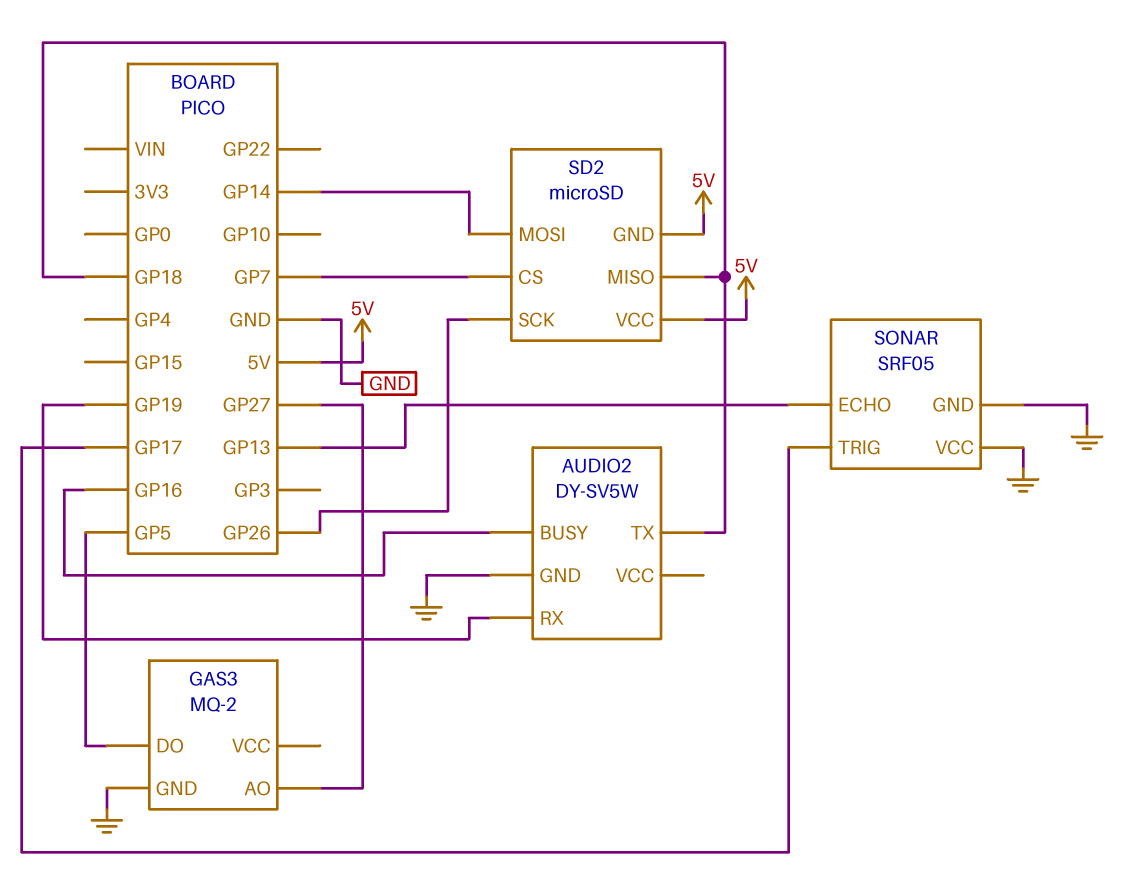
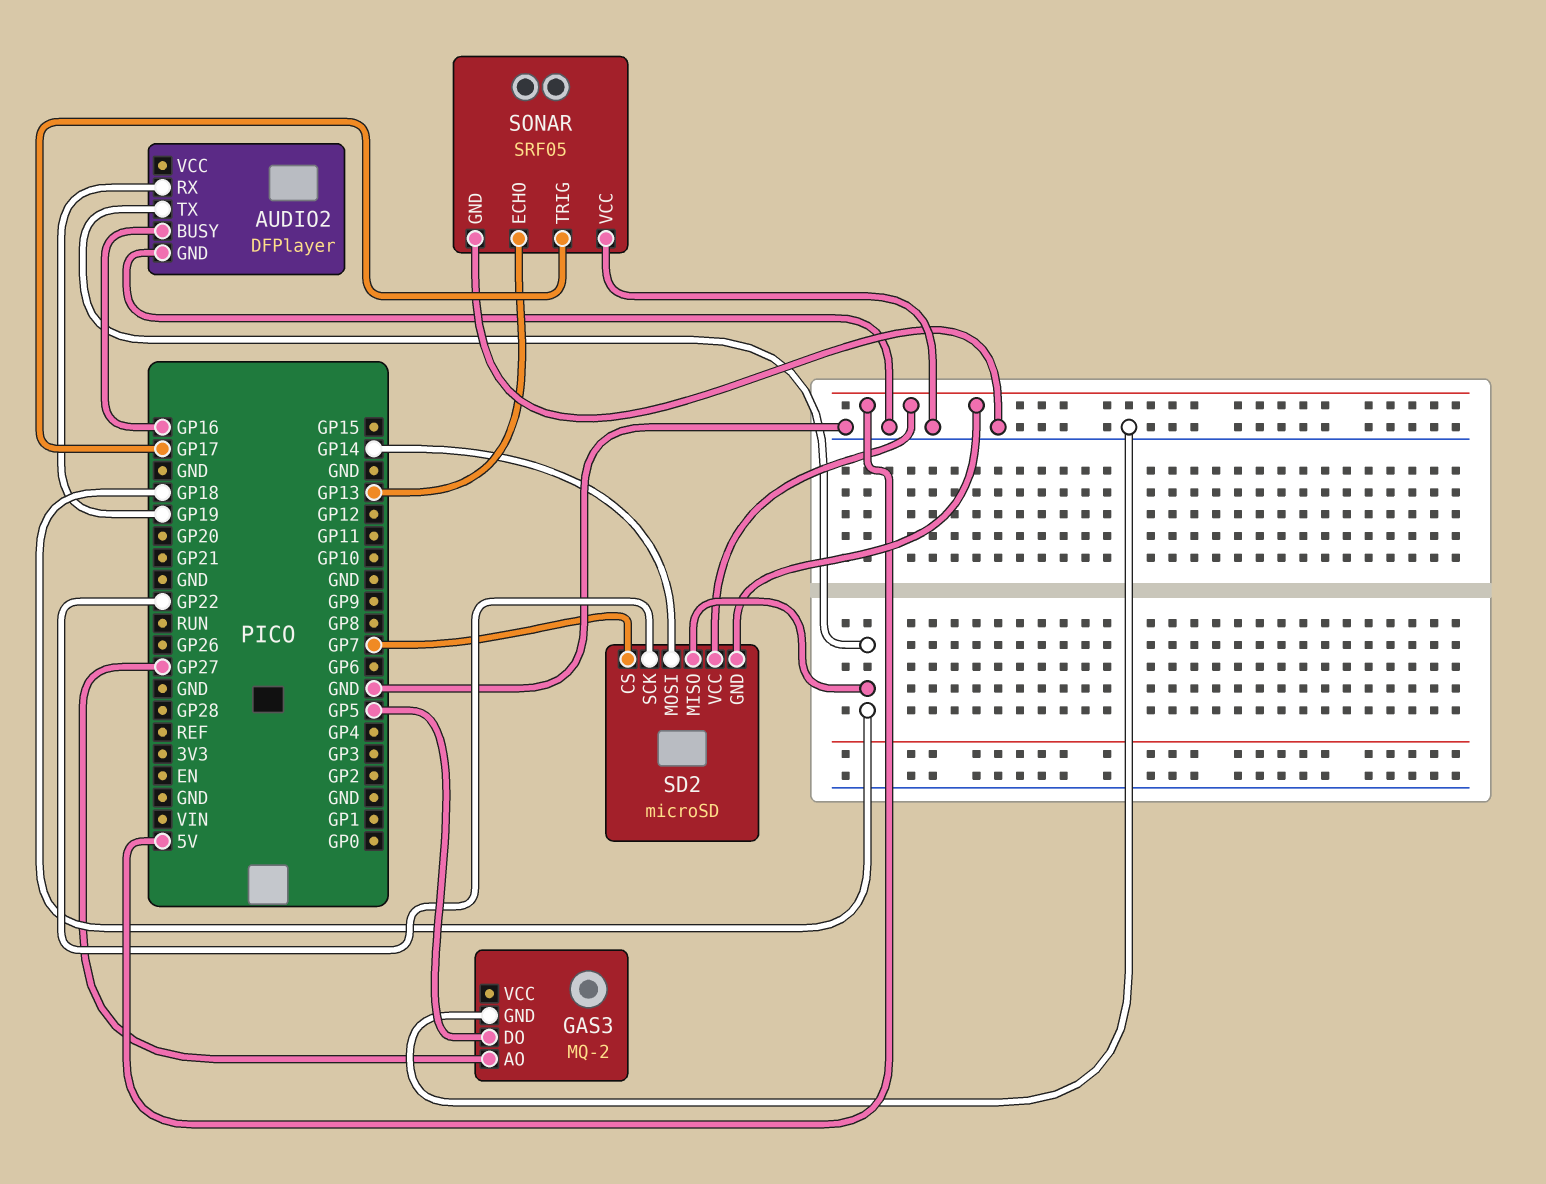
AUDIO2: DY-SV5W -> DFPlayer
SD2 pin SCK: GP26 -> GP22

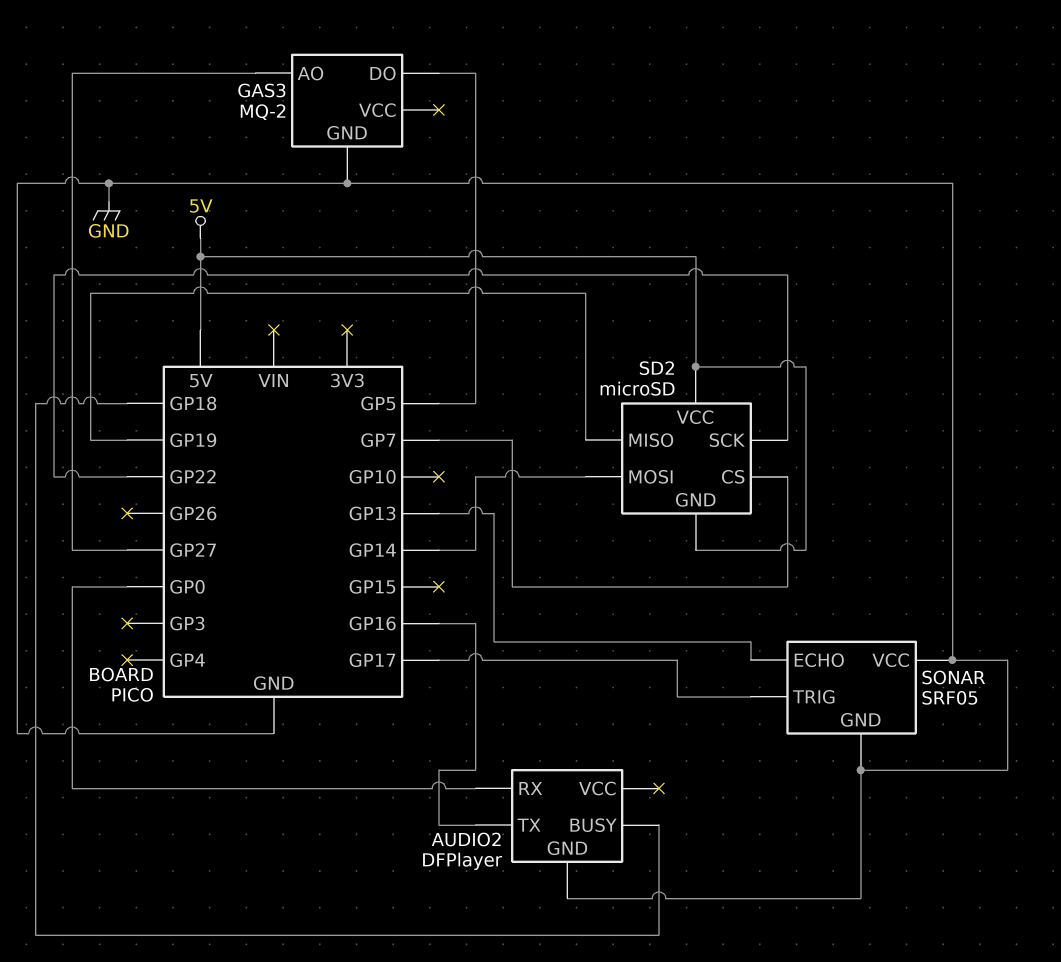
AUDIO2 pin BUSY: GP16 -> GP18
AUDIO2 pin RX: GP19 -> GP0
AUDIO2 pin TX: GP18 -> GP16
SD2 pin MISO: GP18 -> GP19

